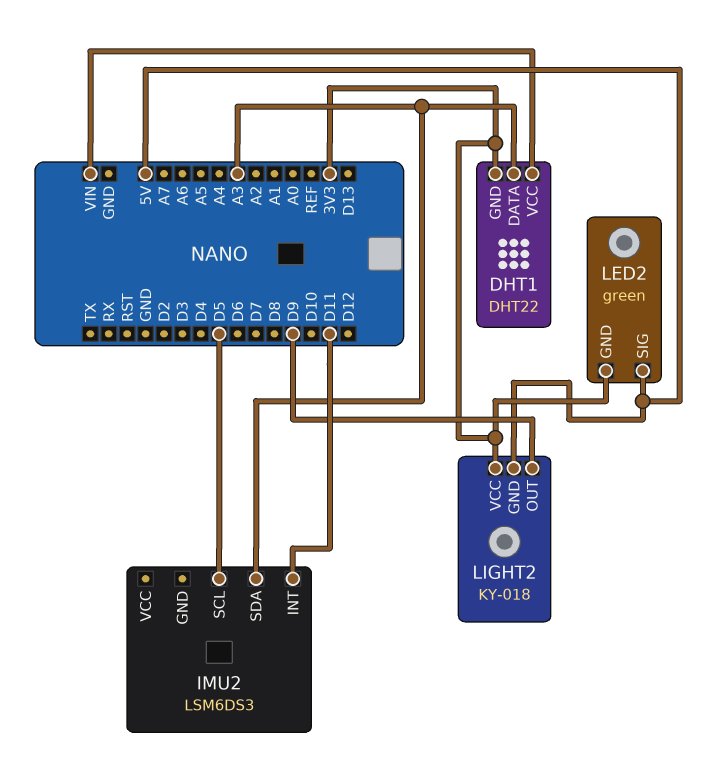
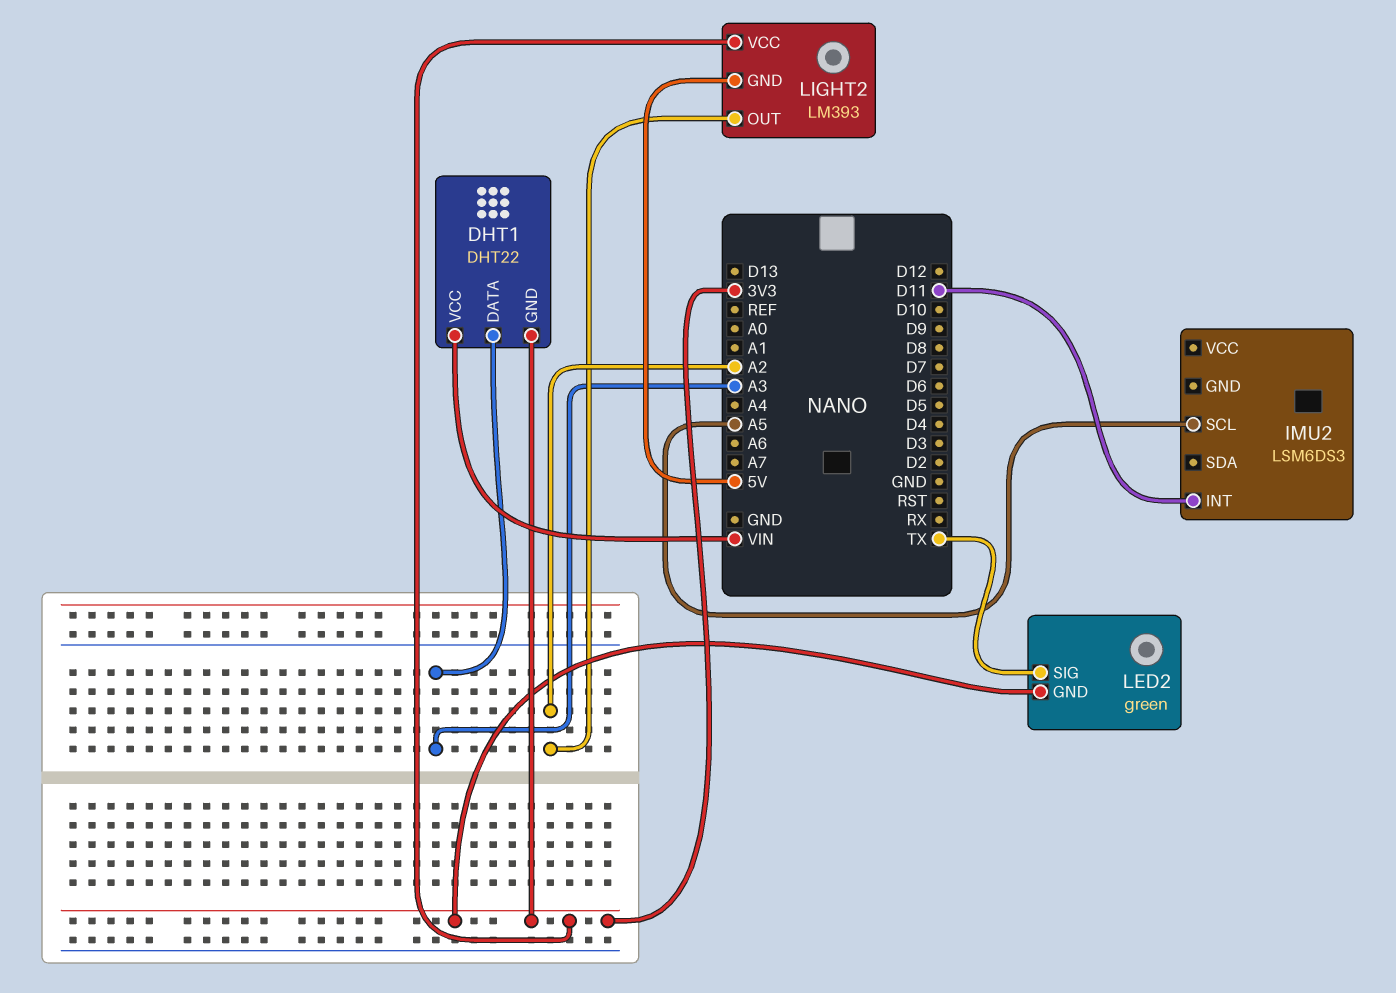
IMU2 pin SCL: D5 -> A5
IMU2 pin SDA: A3 -> none
LED2 pin SIG: 5V -> TX
LIGHT2: KY-018 -> LM393
LIGHT2 pin OUT: D9 -> A2

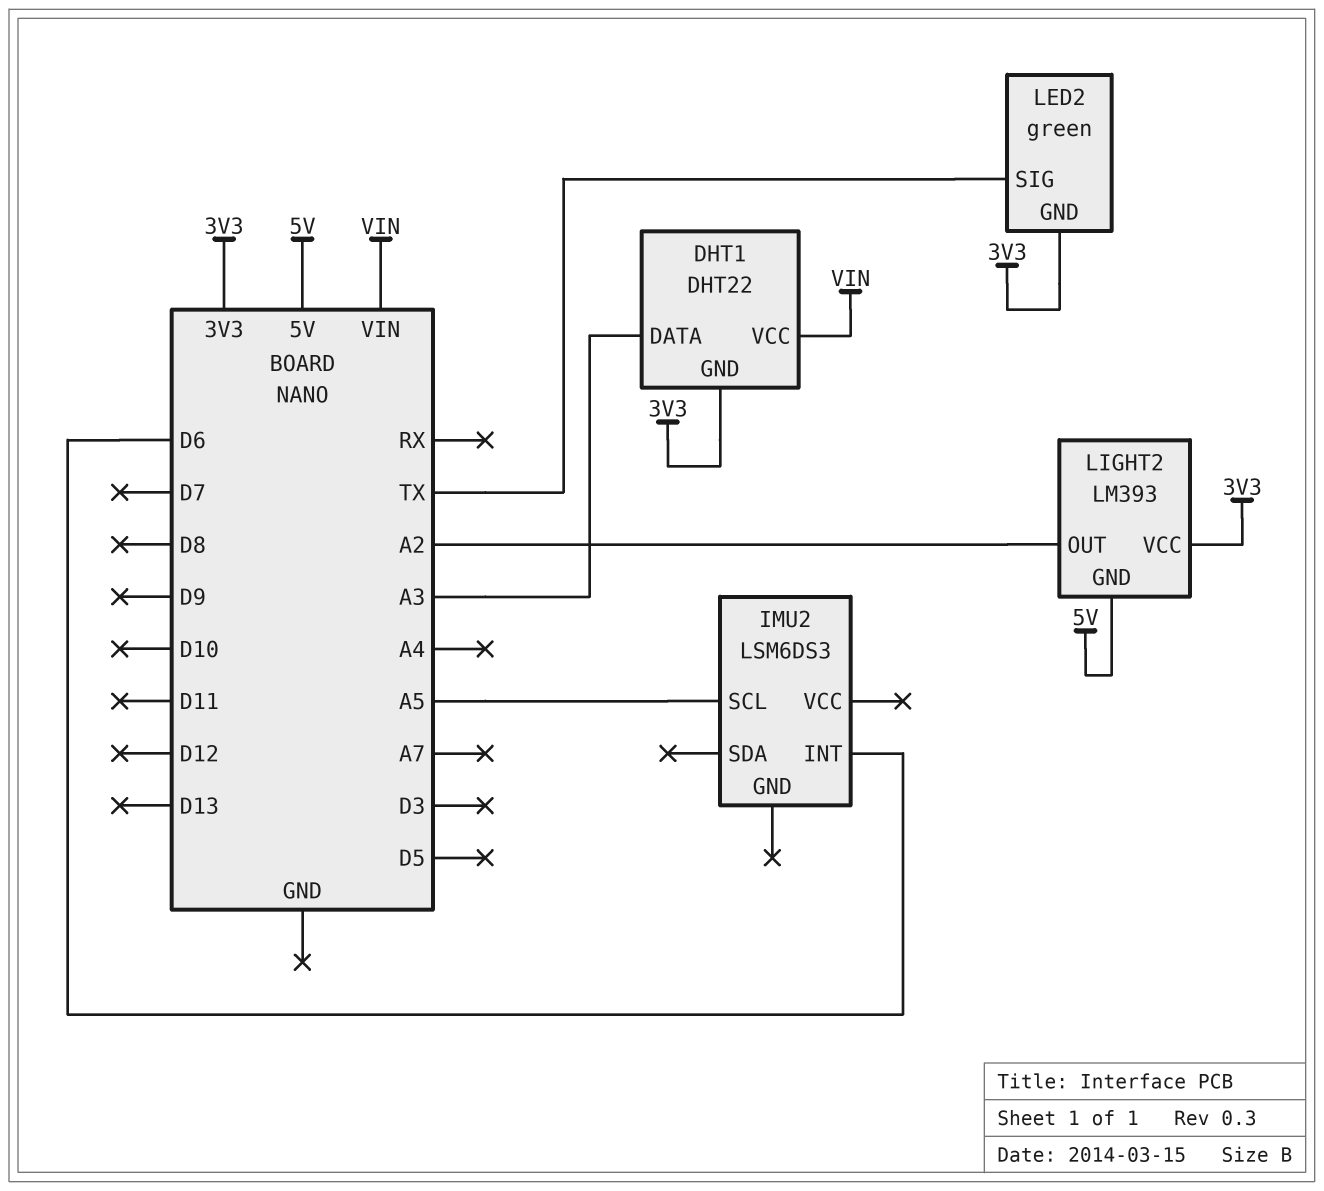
IMU2 pin INT: D11 -> D6

